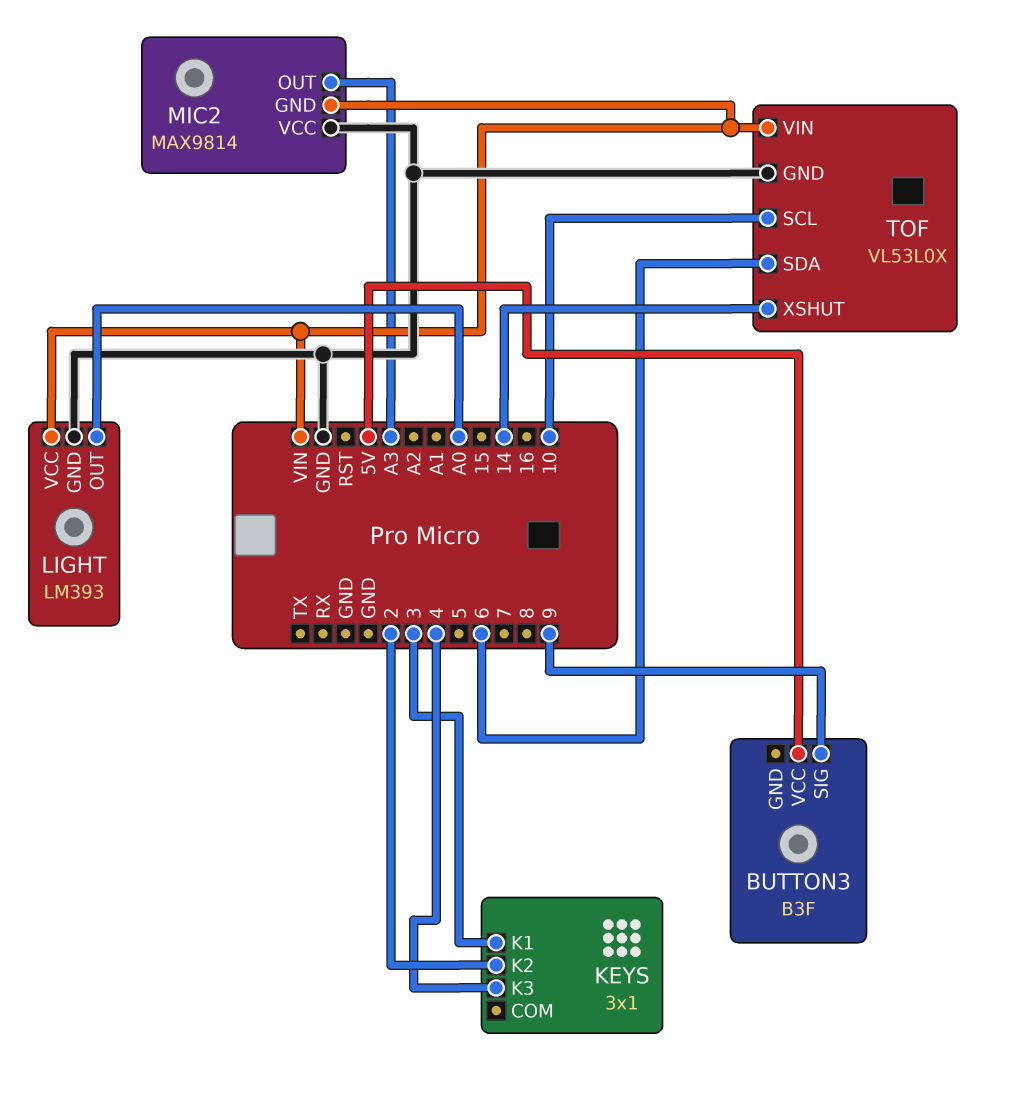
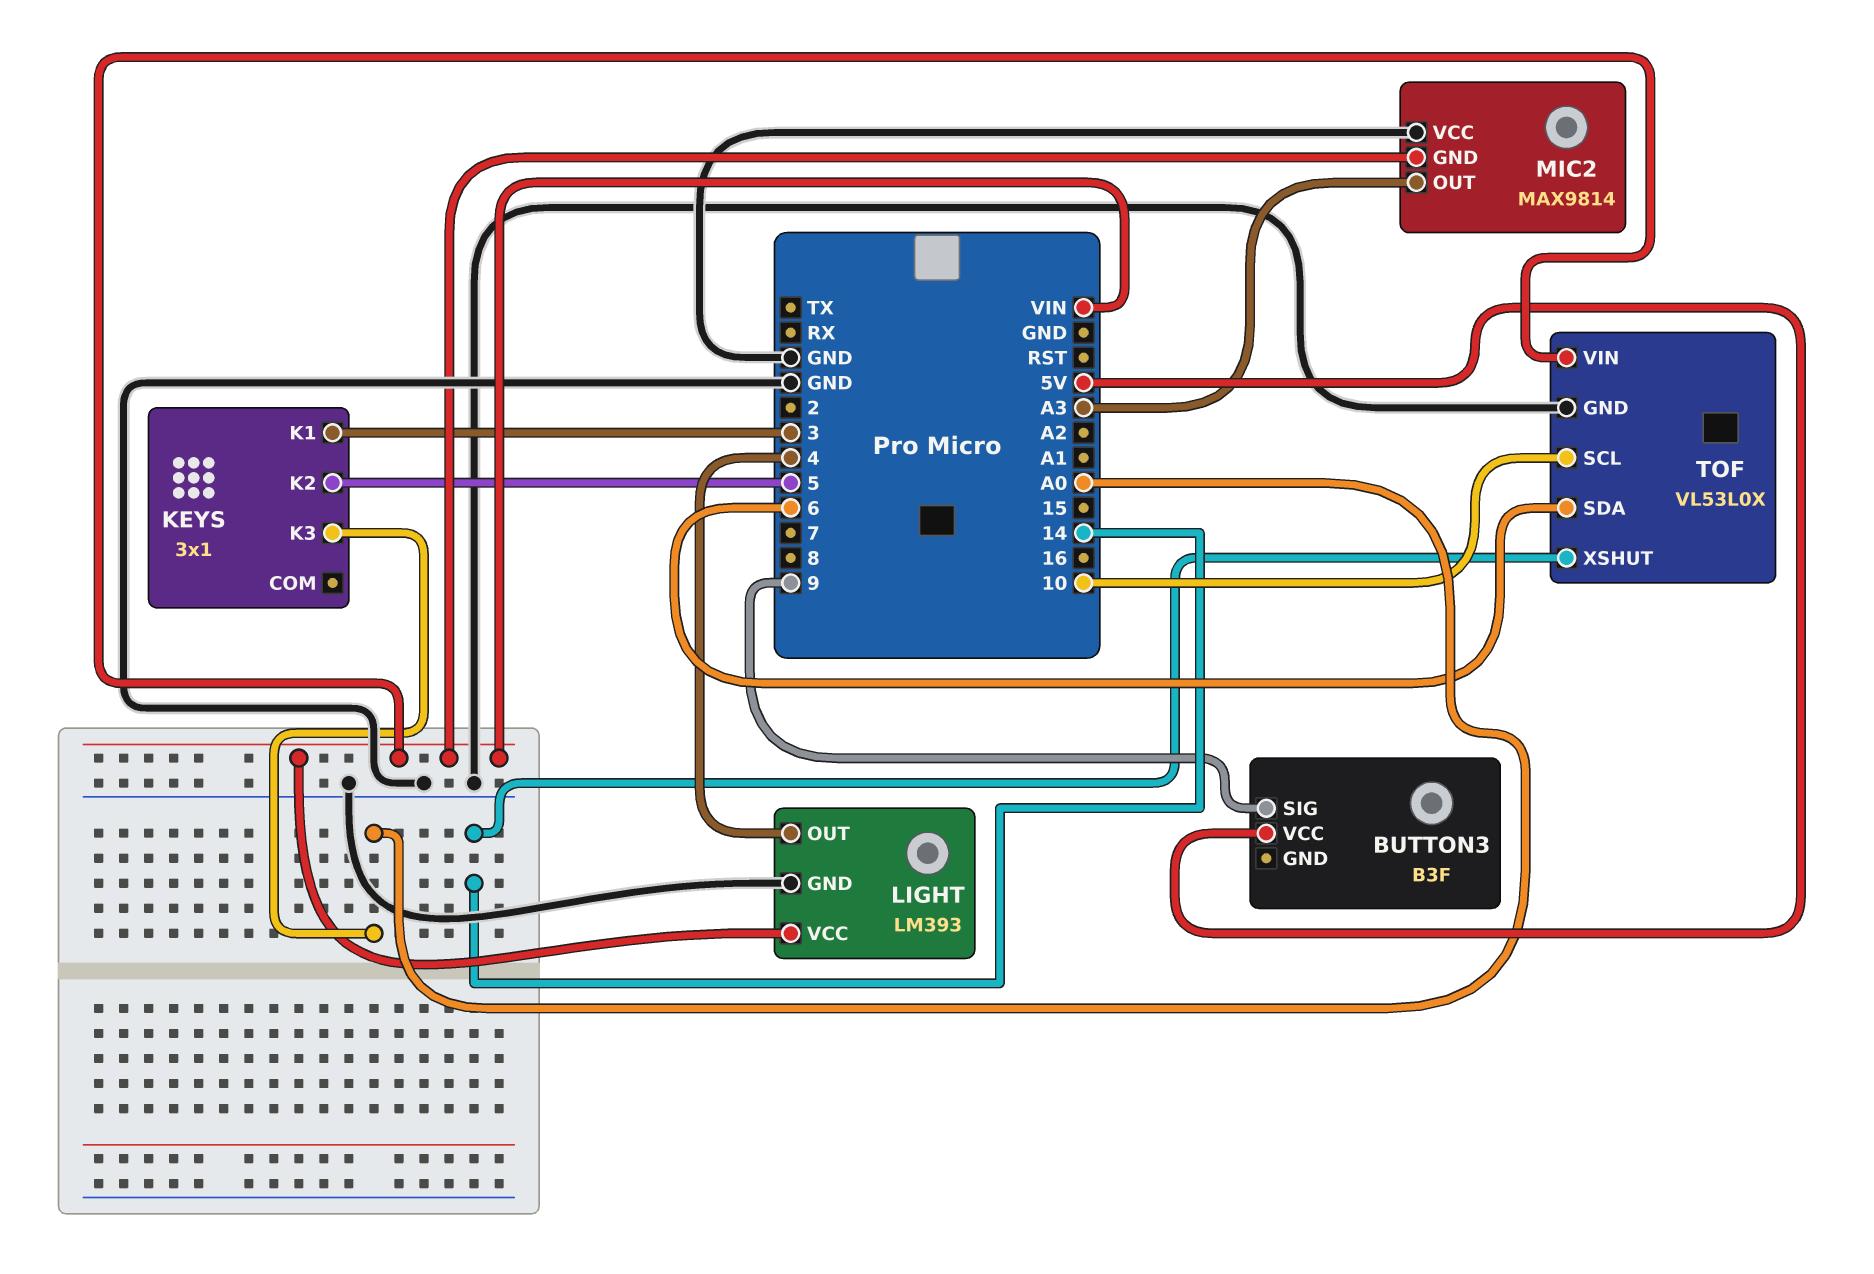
KEYS pin K2: 2 -> 5
KEYS pin K3: 4 -> A0
LIGHT pin OUT: A0 -> 4

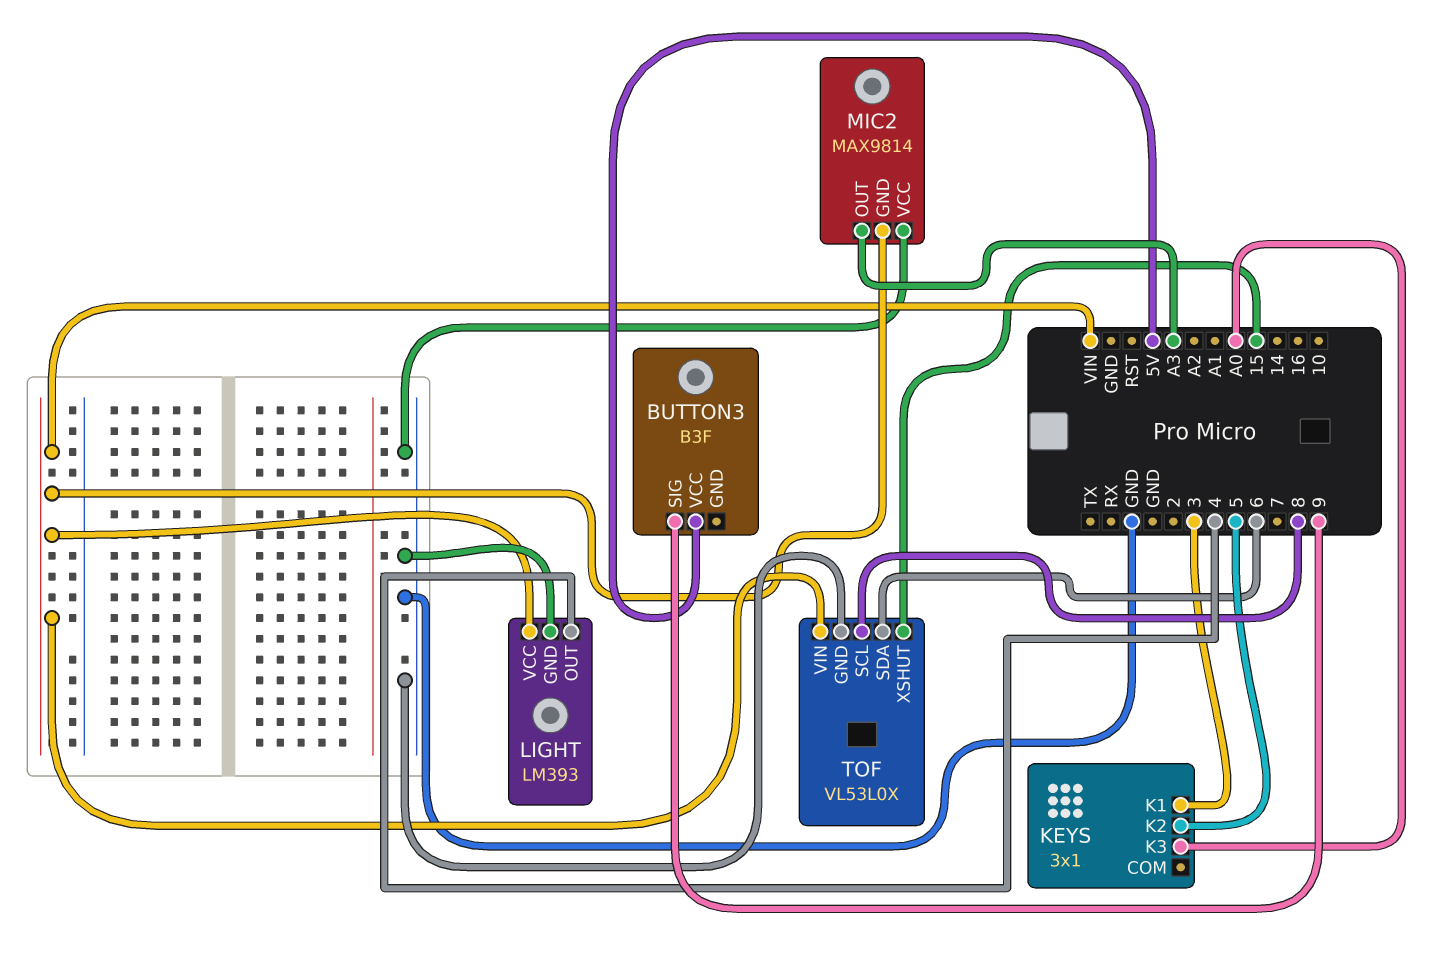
TOF pin SCL: 10 -> 8
TOF pin XSHUT: 14 -> 15

